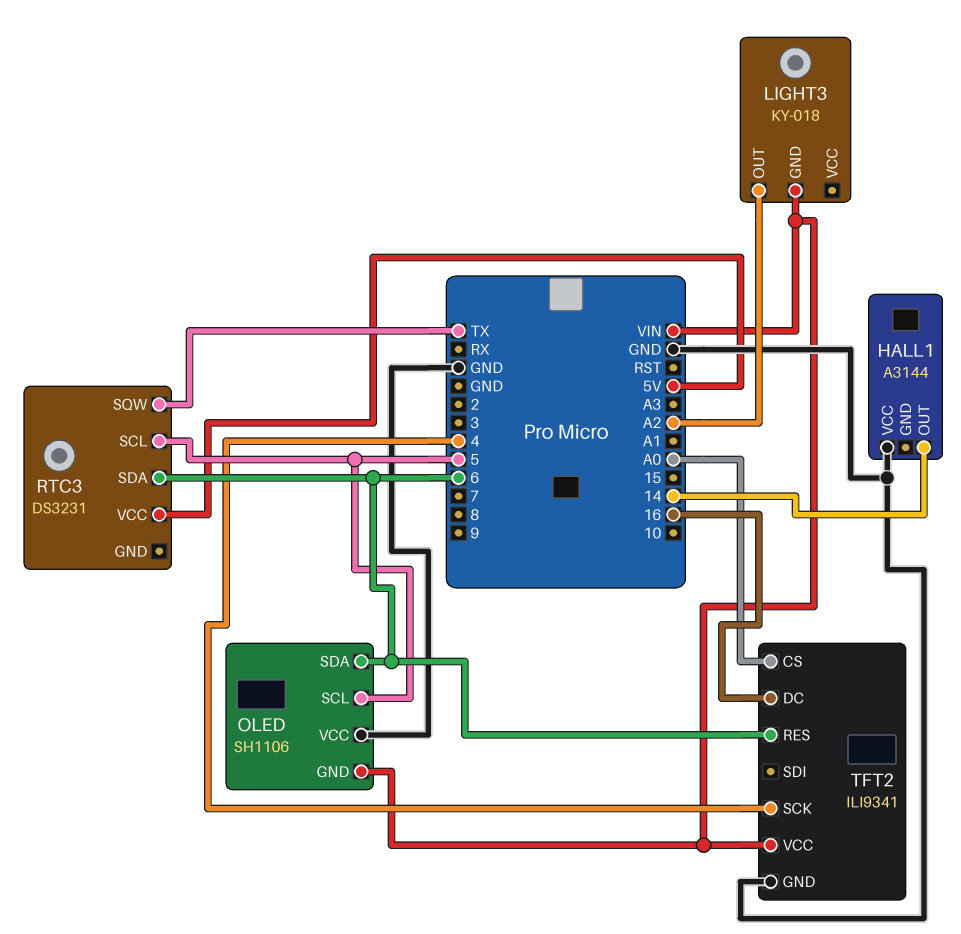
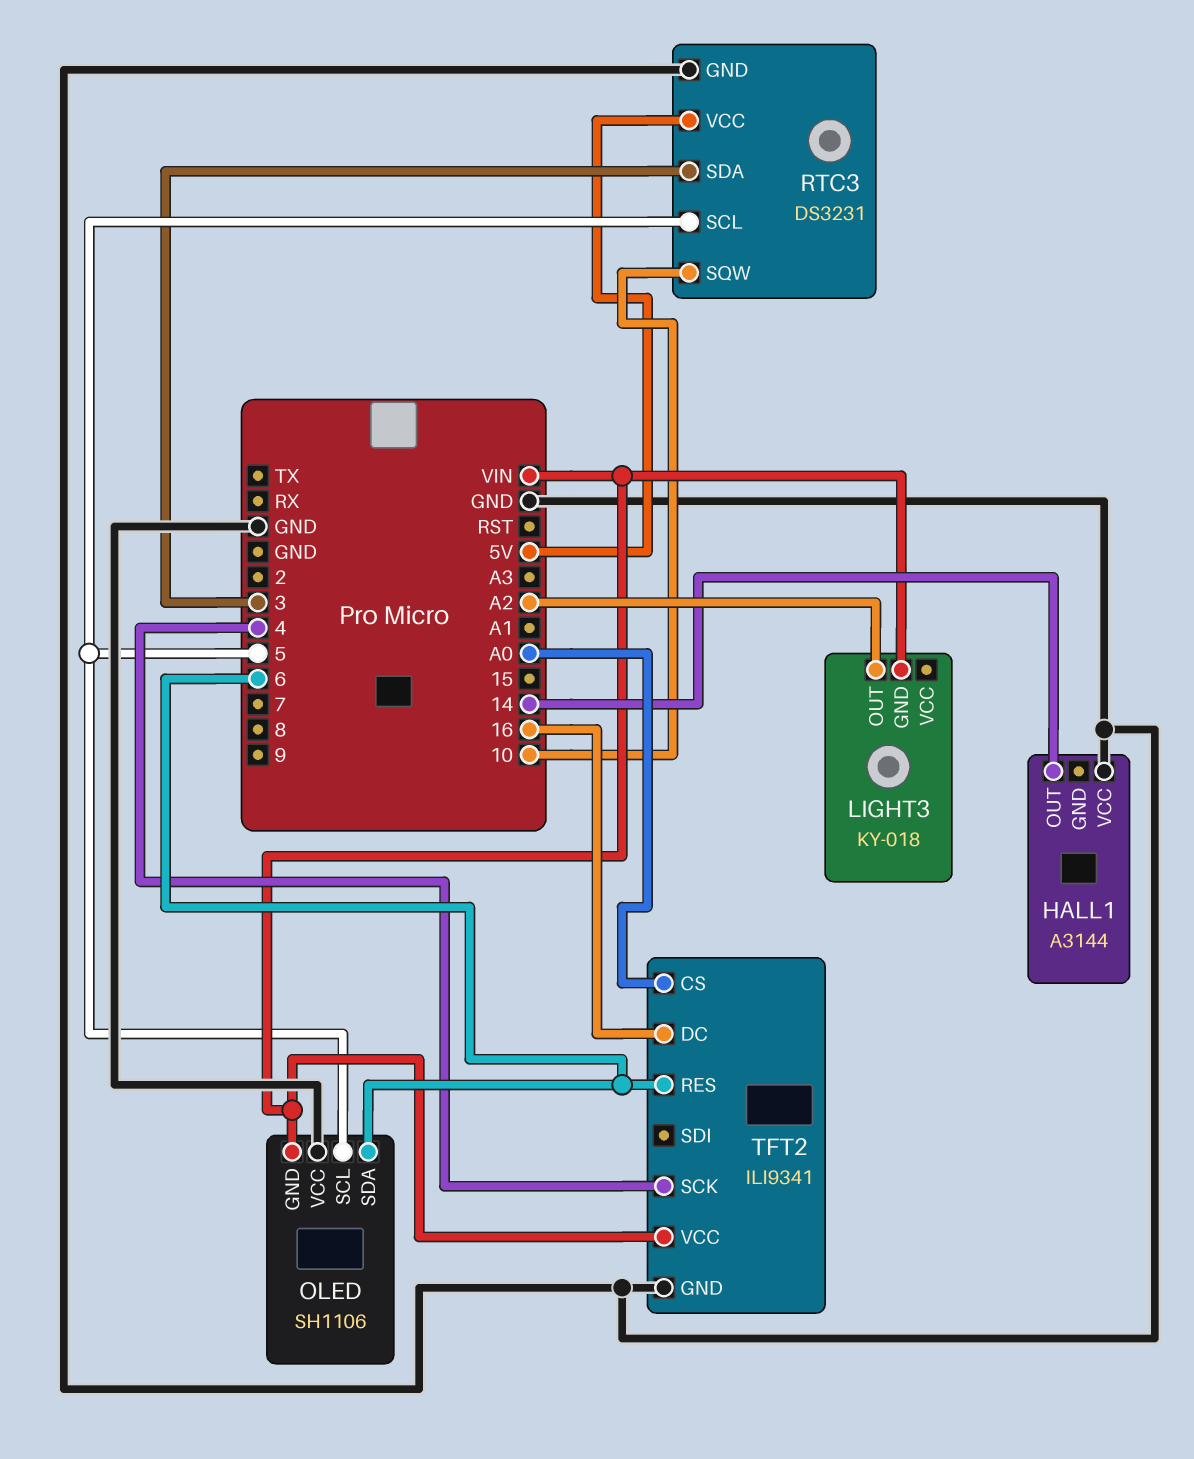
RTC3 pin GND: none -> GND
RTC3 pin SDA: 6 -> 3
RTC3 pin SQW: TX -> 10

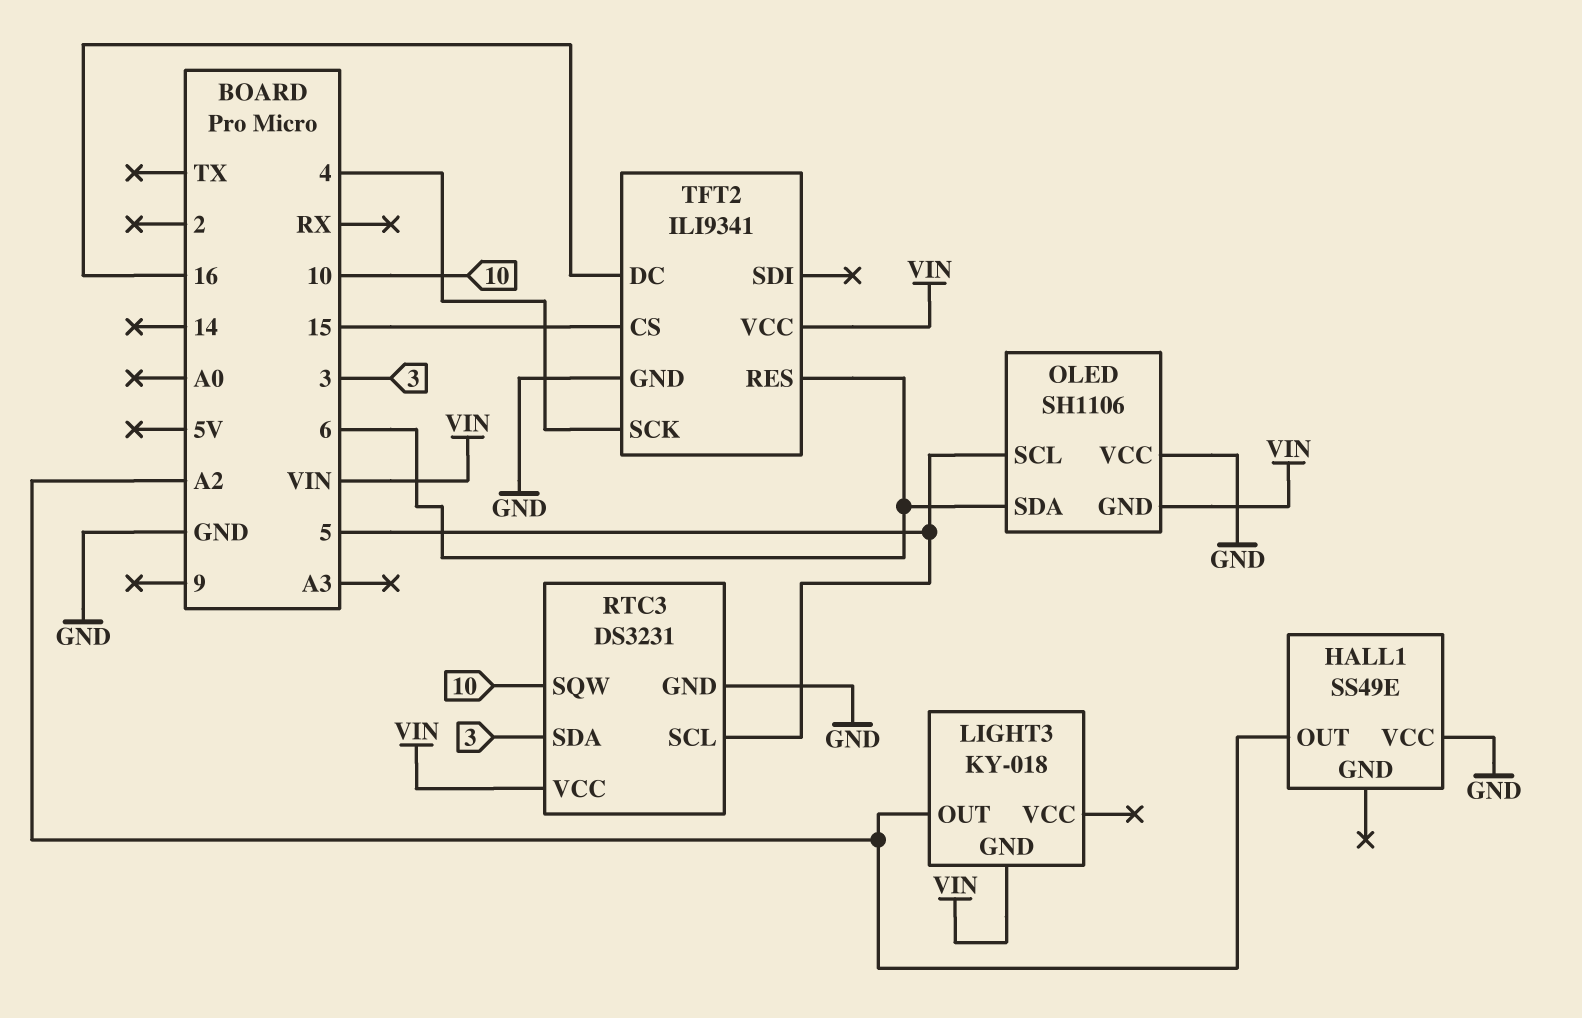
HALL1: A3144 -> SS49E
HALL1 pin OUT: 14 -> A2
RTC3 pin VCC: 5V -> VIN
TFT2 pin CS: A0 -> 15

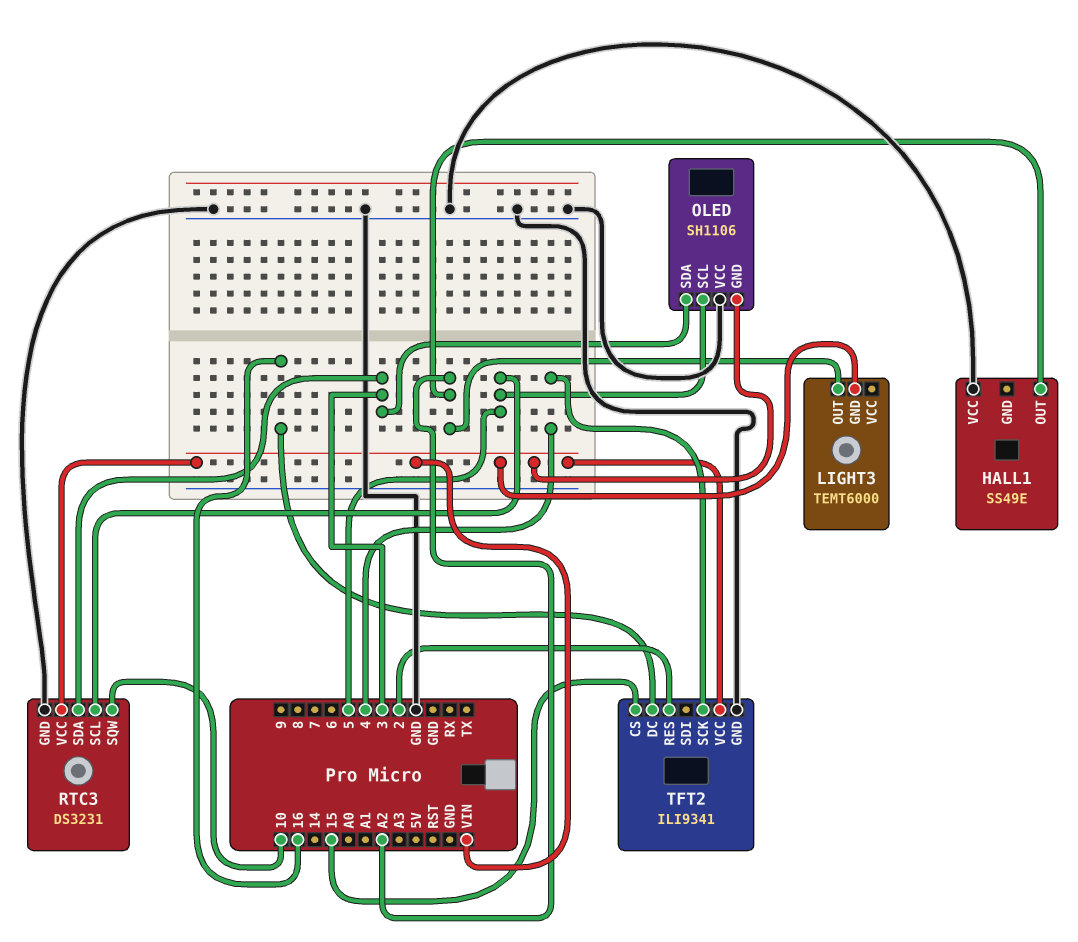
LIGHT3: KY-018 -> TEMT6000
OLED pin SDA: 6 -> 3
TFT2 pin RES: 6 -> 2

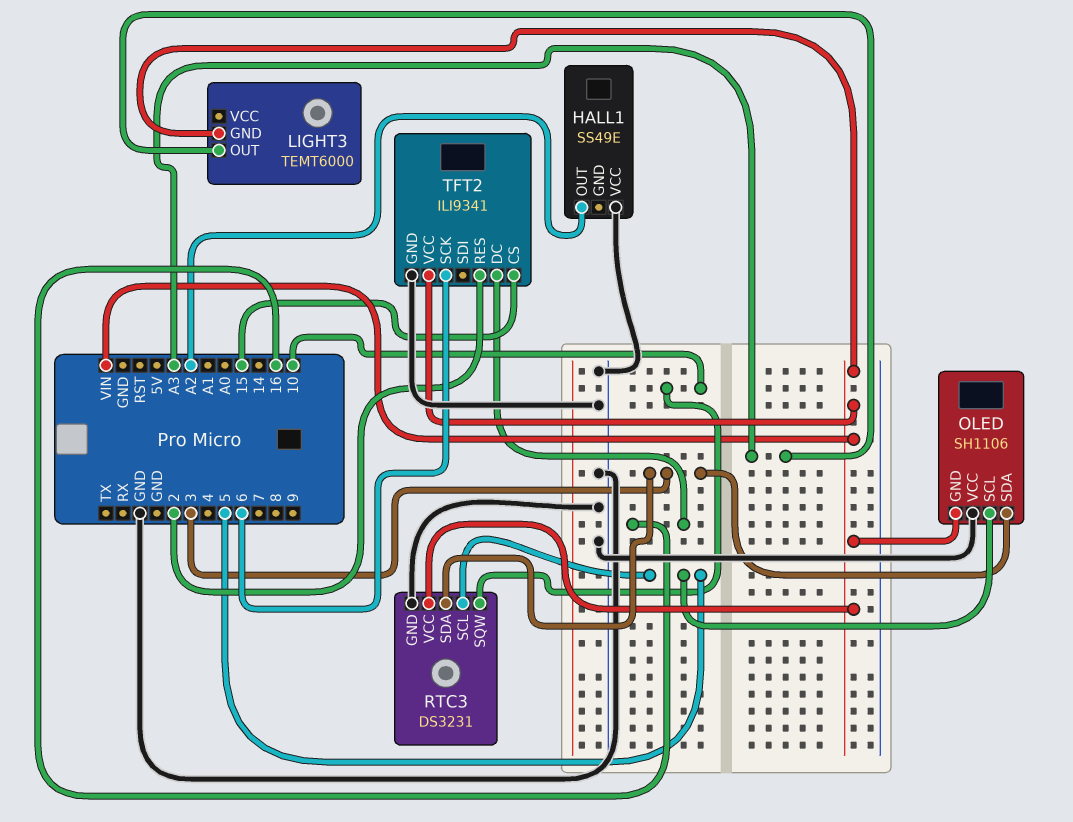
LIGHT3 pin OUT: A2 -> A3
TFT2 pin SCK: 4 -> 6

